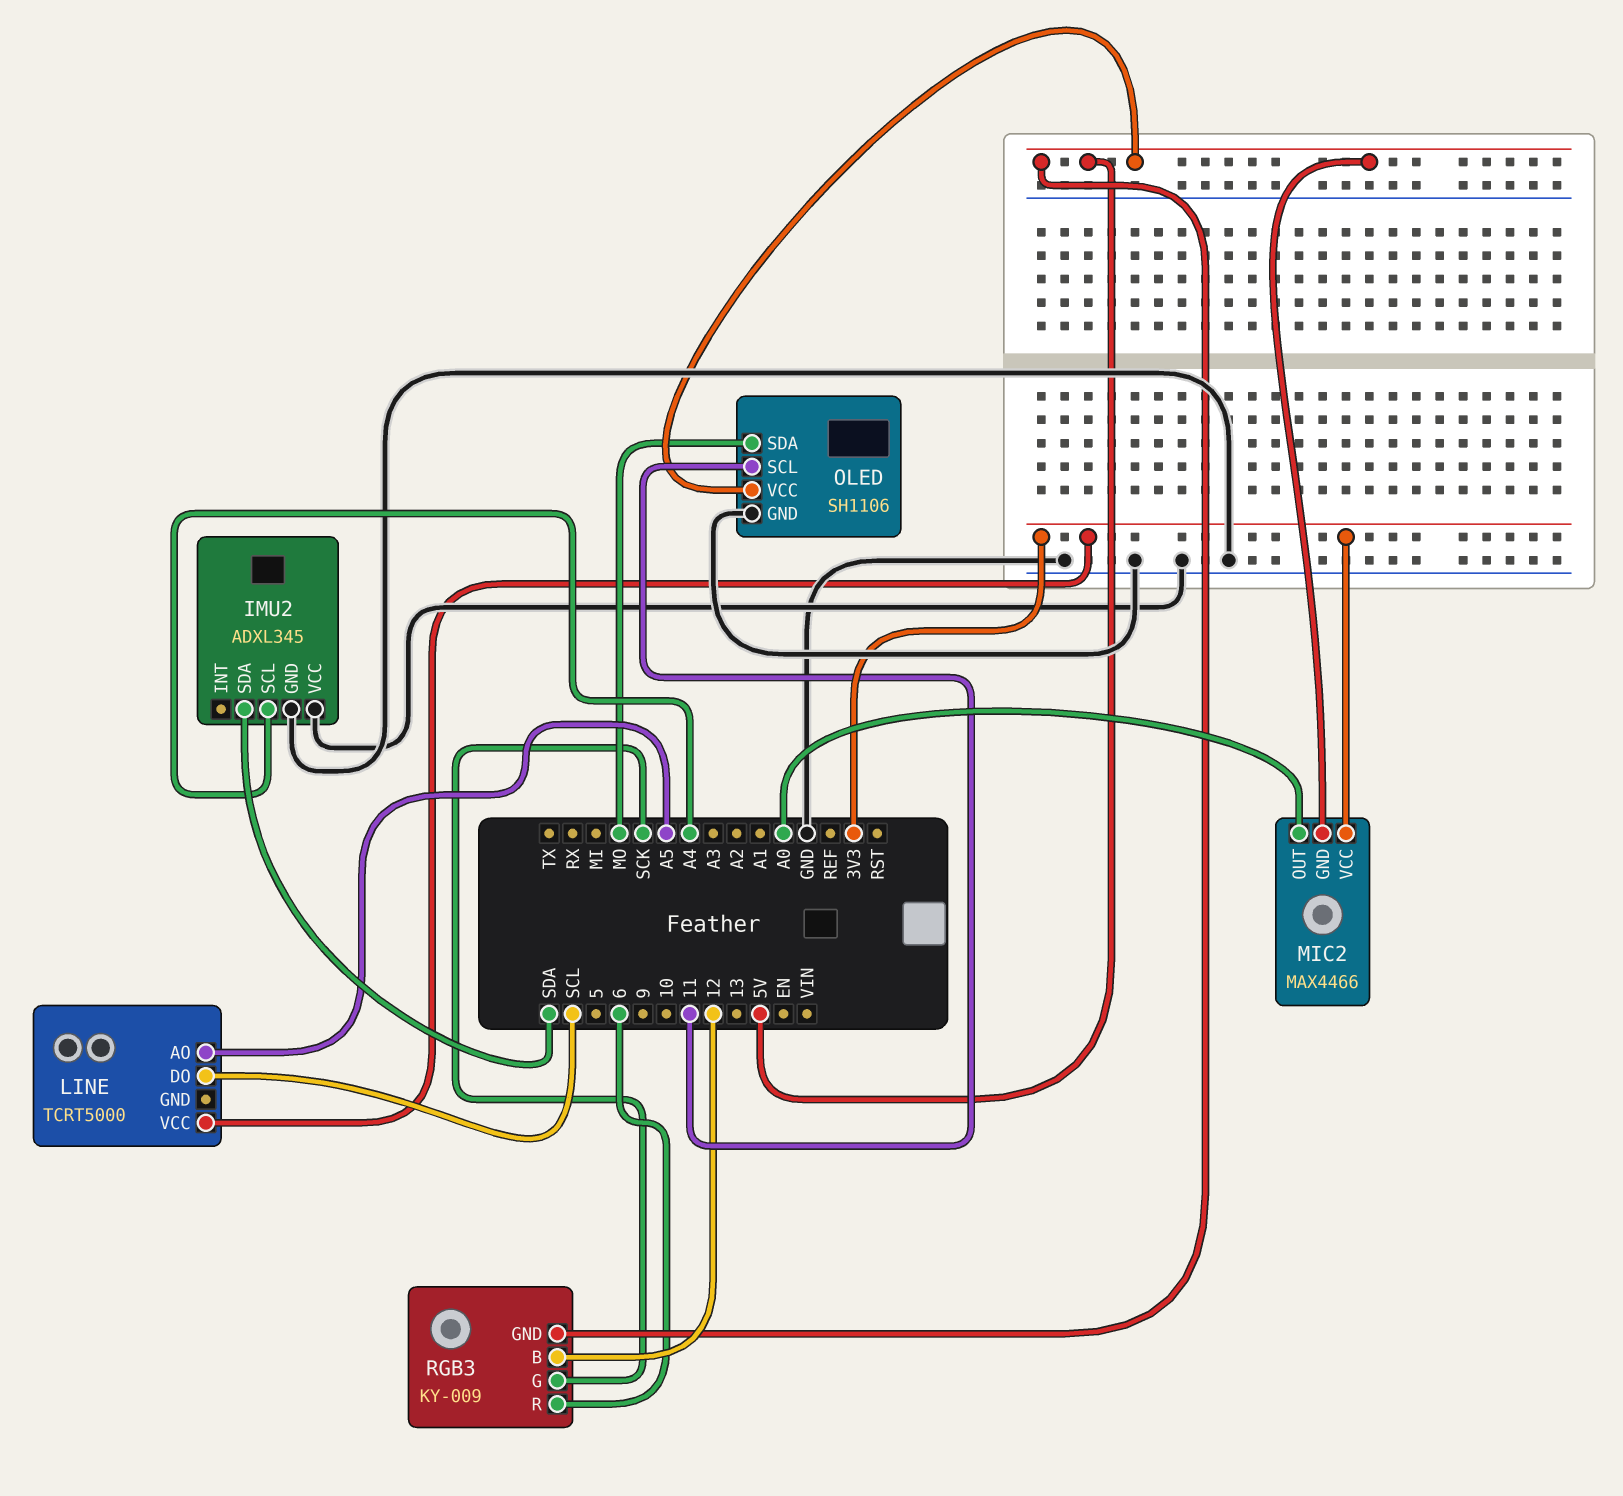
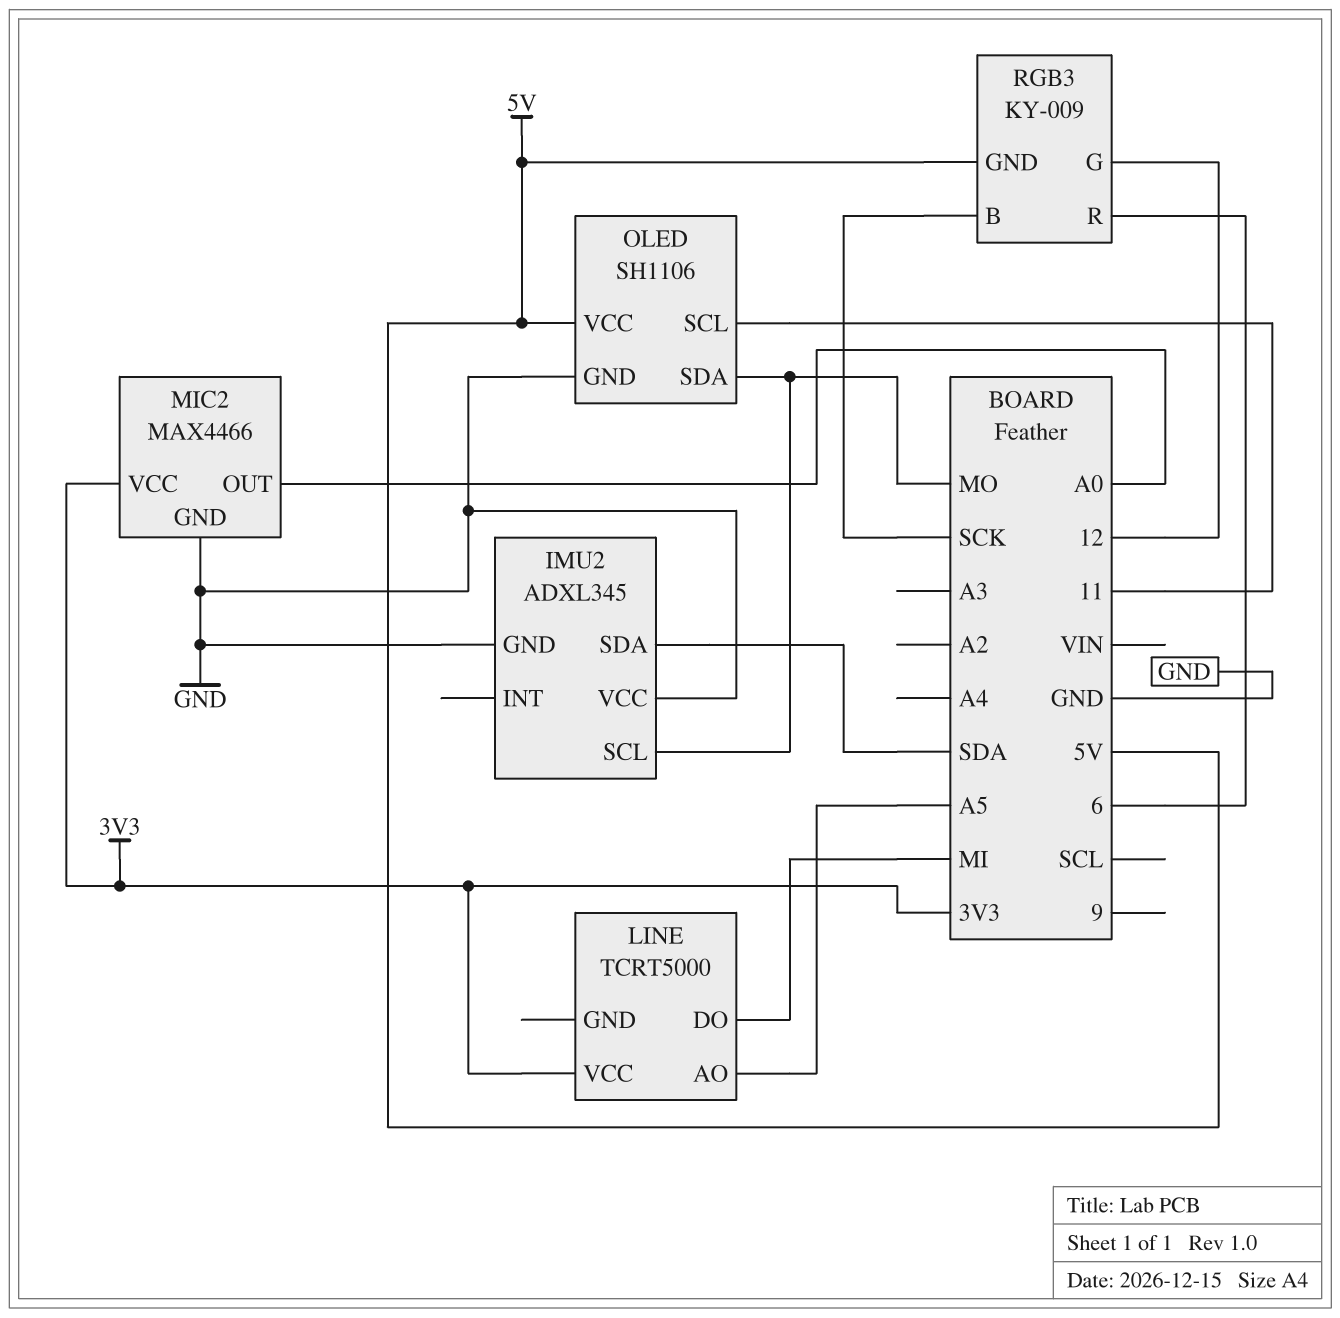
IMU2 pin SCL: A4 -> MO
LINE pin DO: SCL -> MI
MIC2 pin GND: 5V -> GND
RGB3 pin B: 12 -> SCK
RGB3 pin G: SCK -> 12

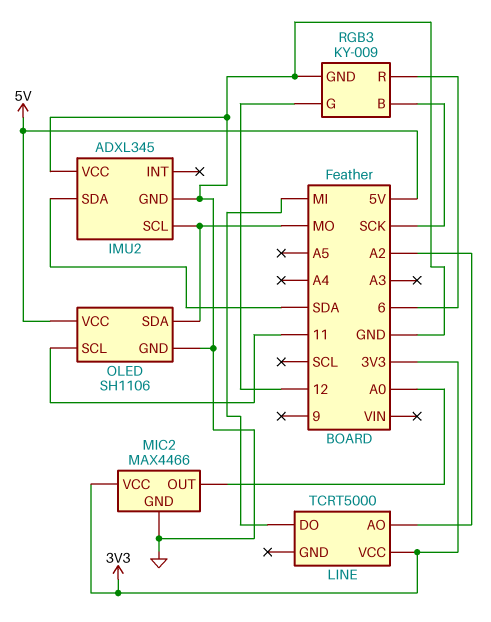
LINE pin AO: A5 -> A2
RGB3 pin GND: 5V -> GND

